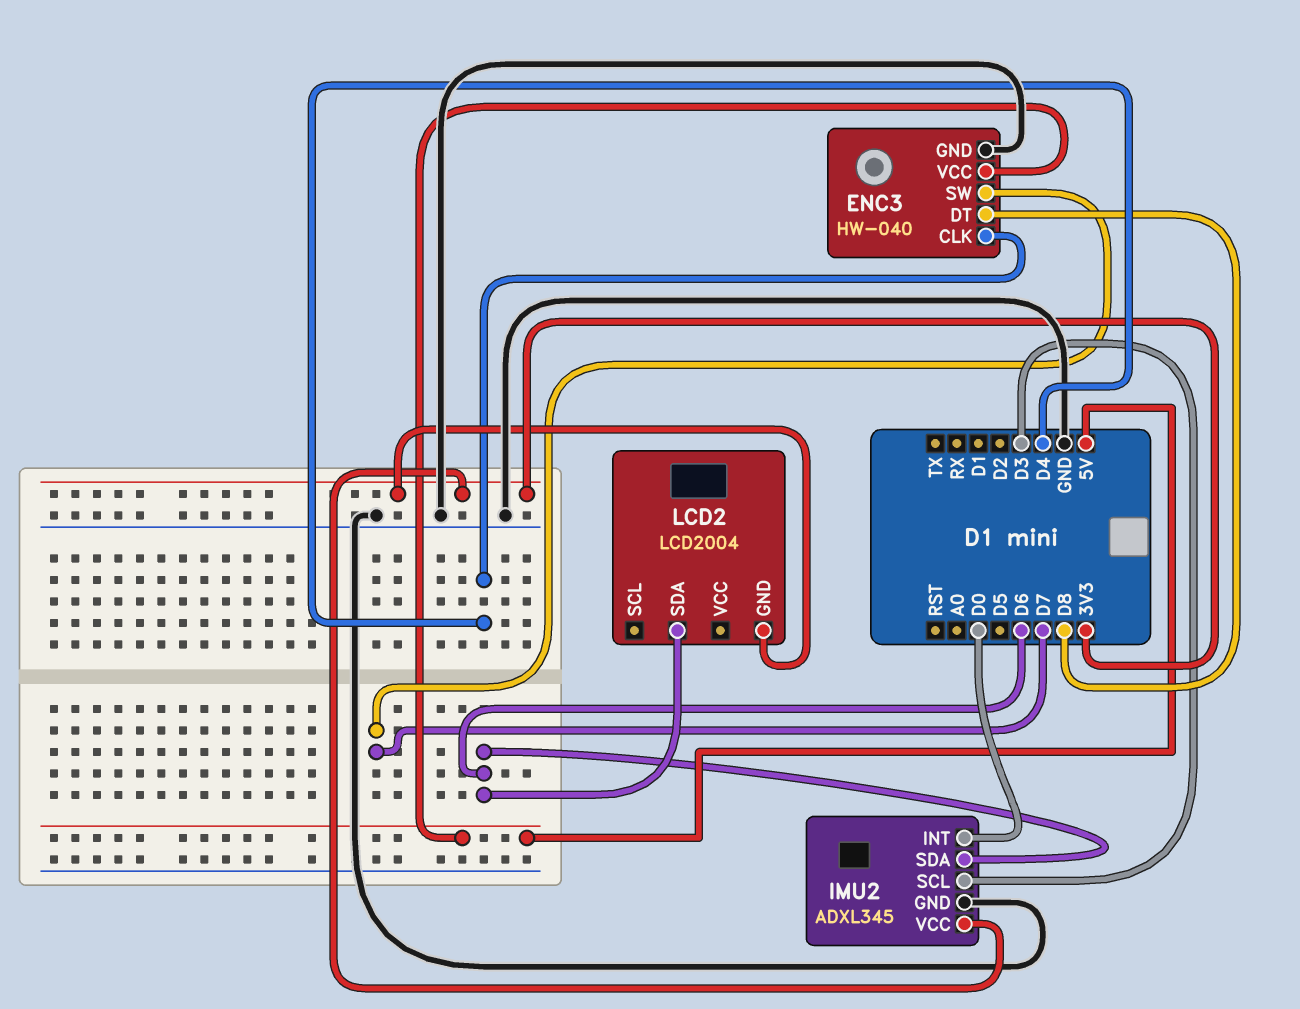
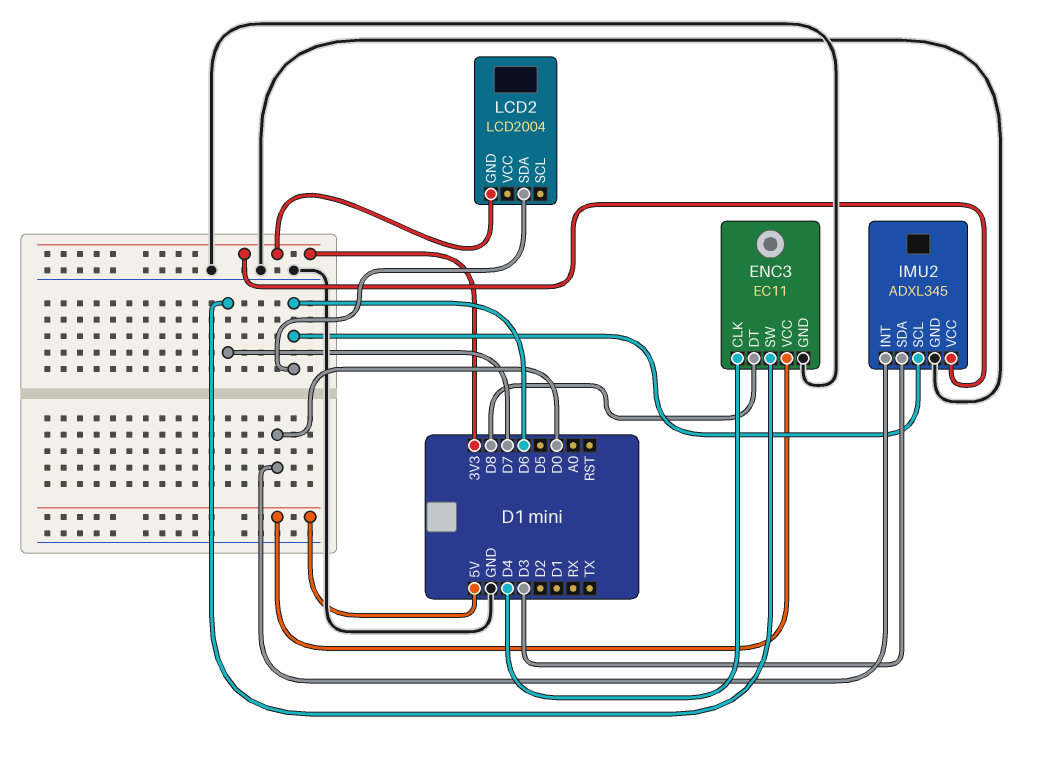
ENC3: HW-040 -> EC11
IMU2 pin SCL: D3 -> D6
IMU2 pin SDA: D6 -> D3

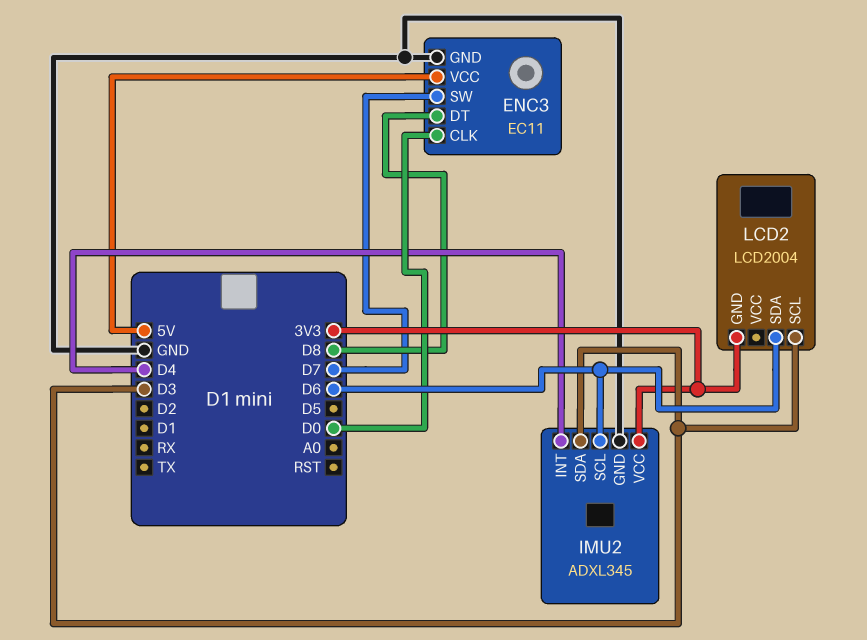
ENC3 pin CLK: D4 -> D0
IMU2 pin INT: D0 -> D4
LCD2 pin SCL: none -> D3

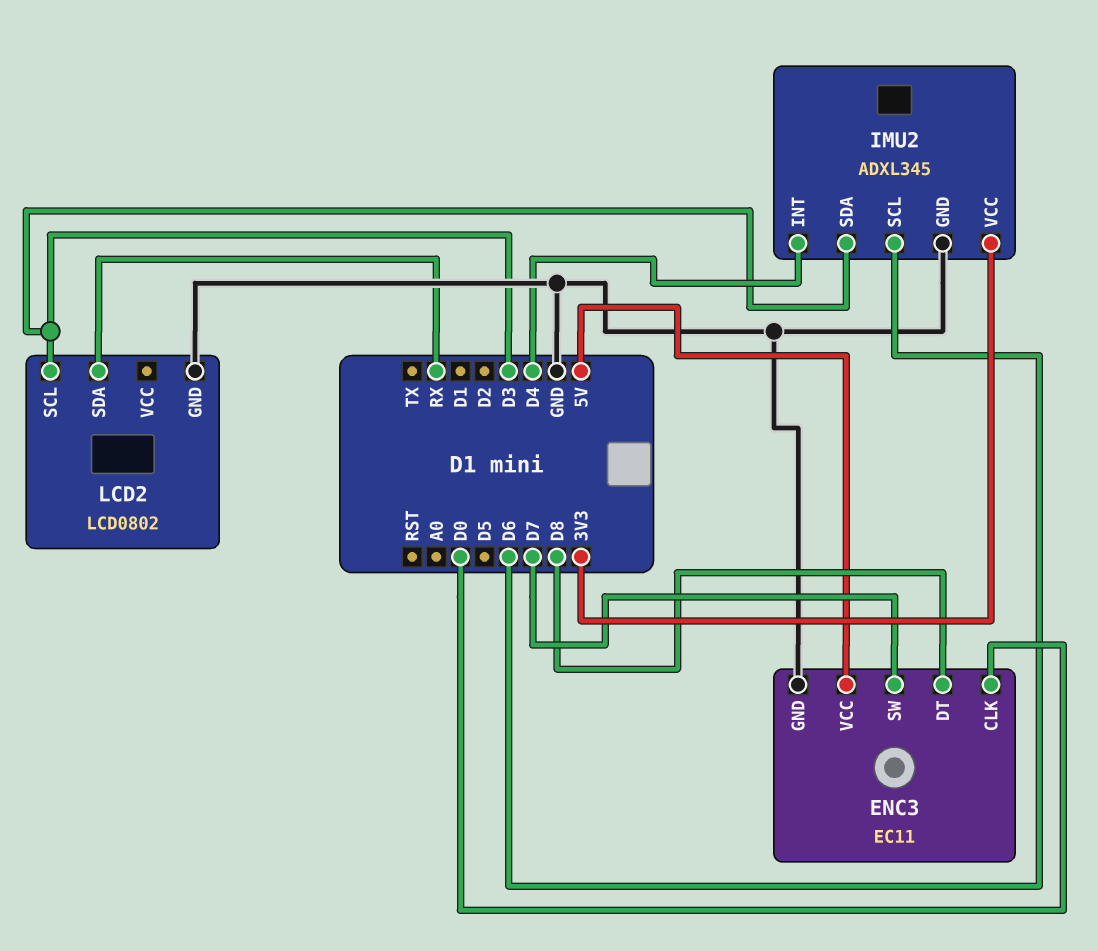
LCD2: LCD2004 -> LCD0802
LCD2 pin GND: 3V3 -> GND
LCD2 pin SDA: D6 -> RX

